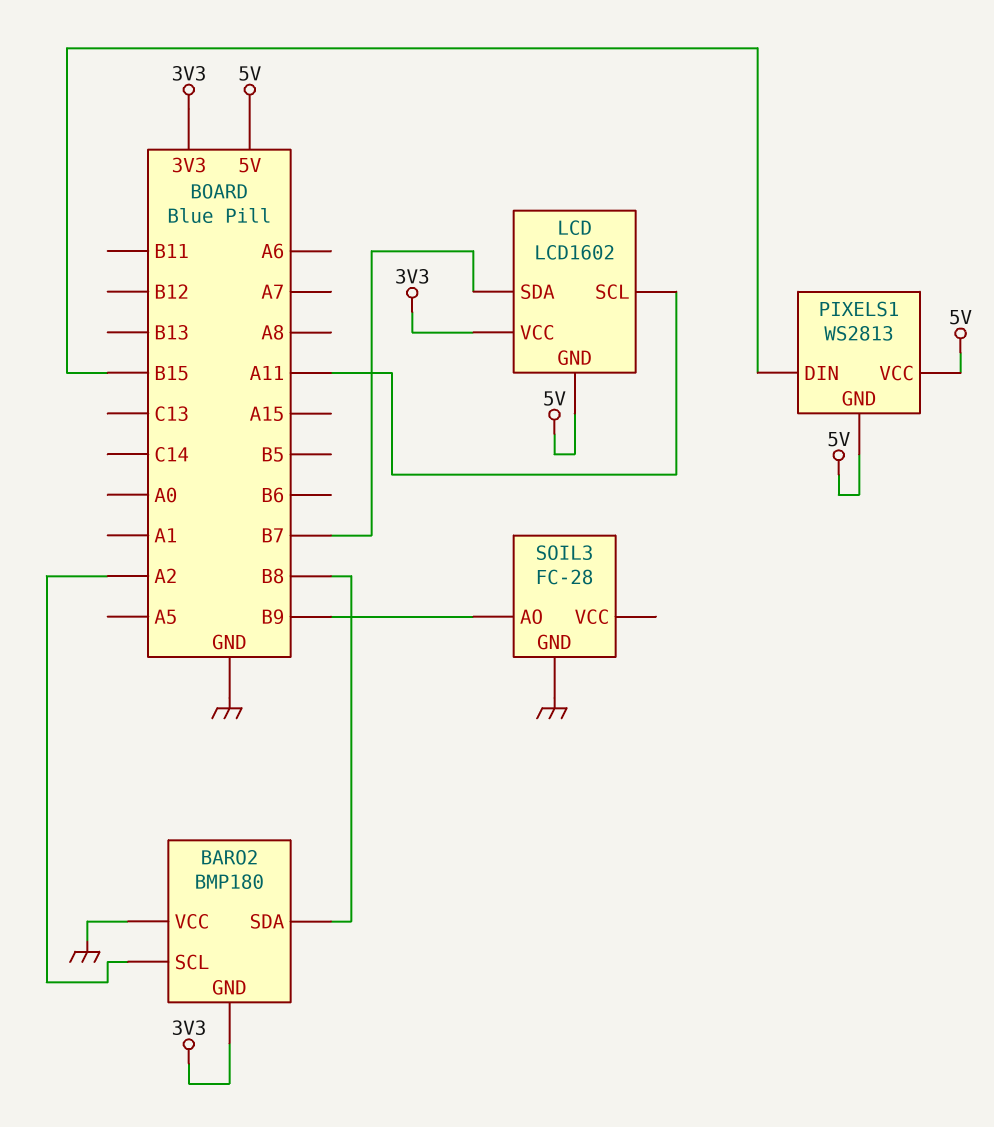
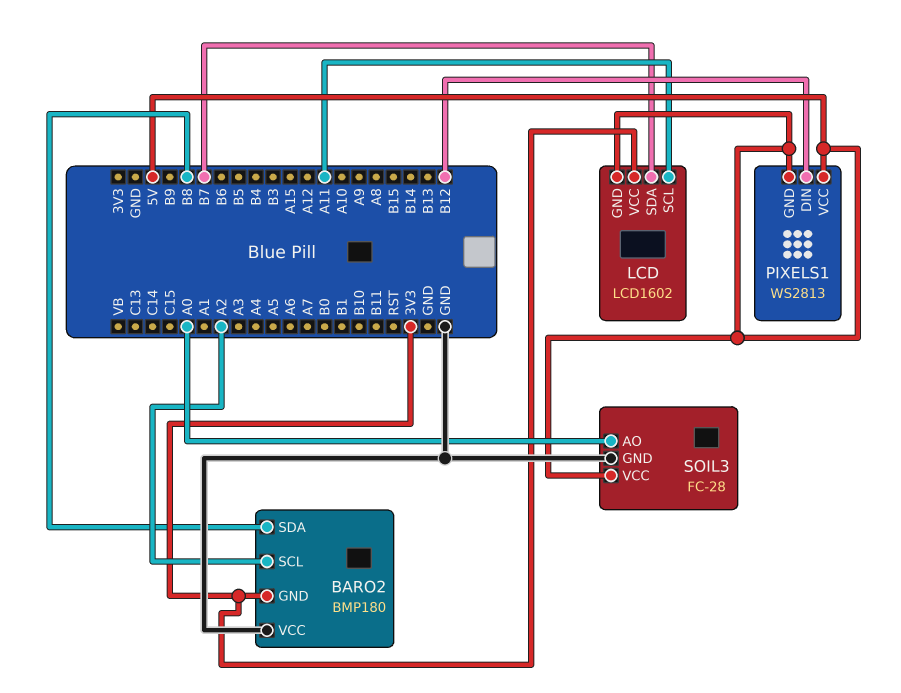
PIXELS1 pin DIN: B15 -> B12
SOIL3 pin AO: B9 -> A0
SOIL3 pin VCC: none -> 5V

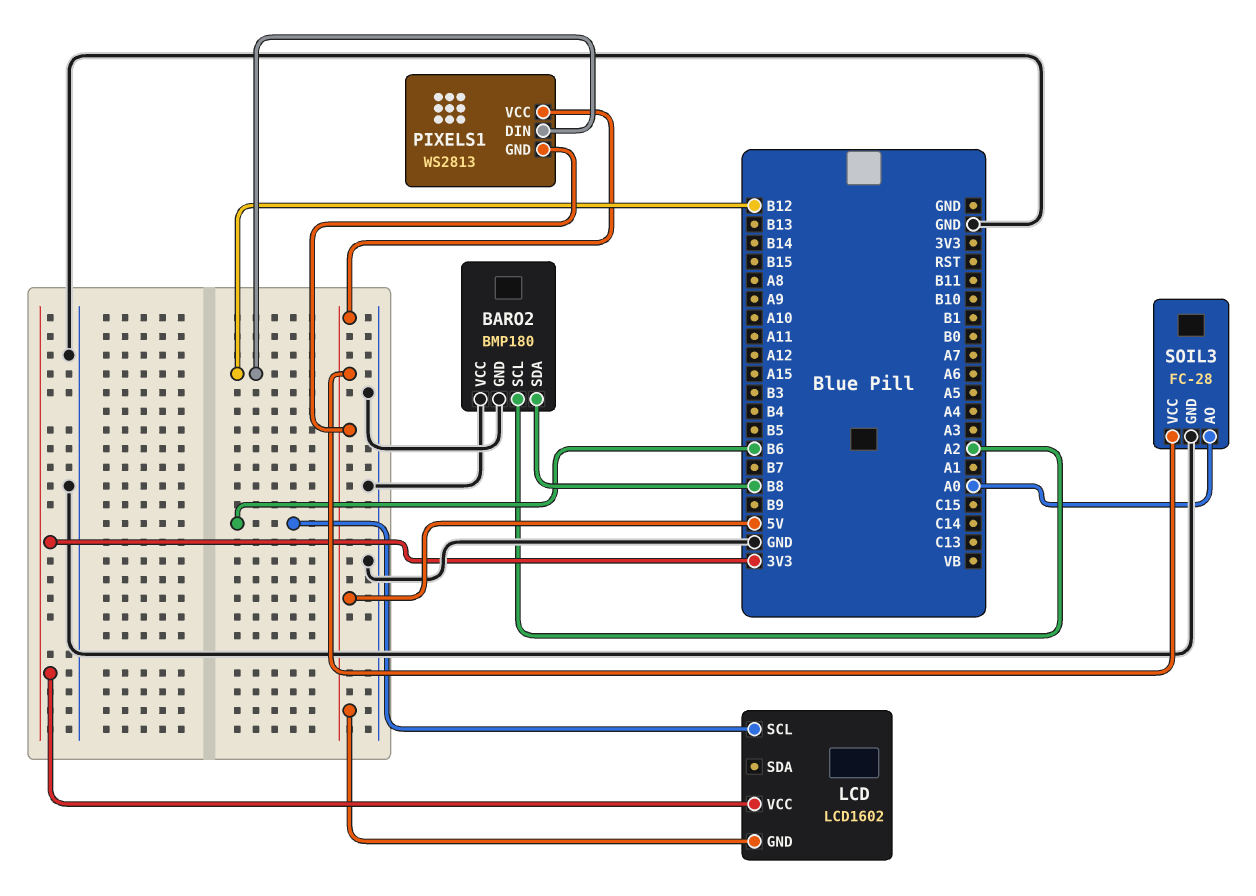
BARO2 pin GND: 3V3 -> GND
LCD pin SCL: A11 -> B6
LCD pin SDA: B7 -> none

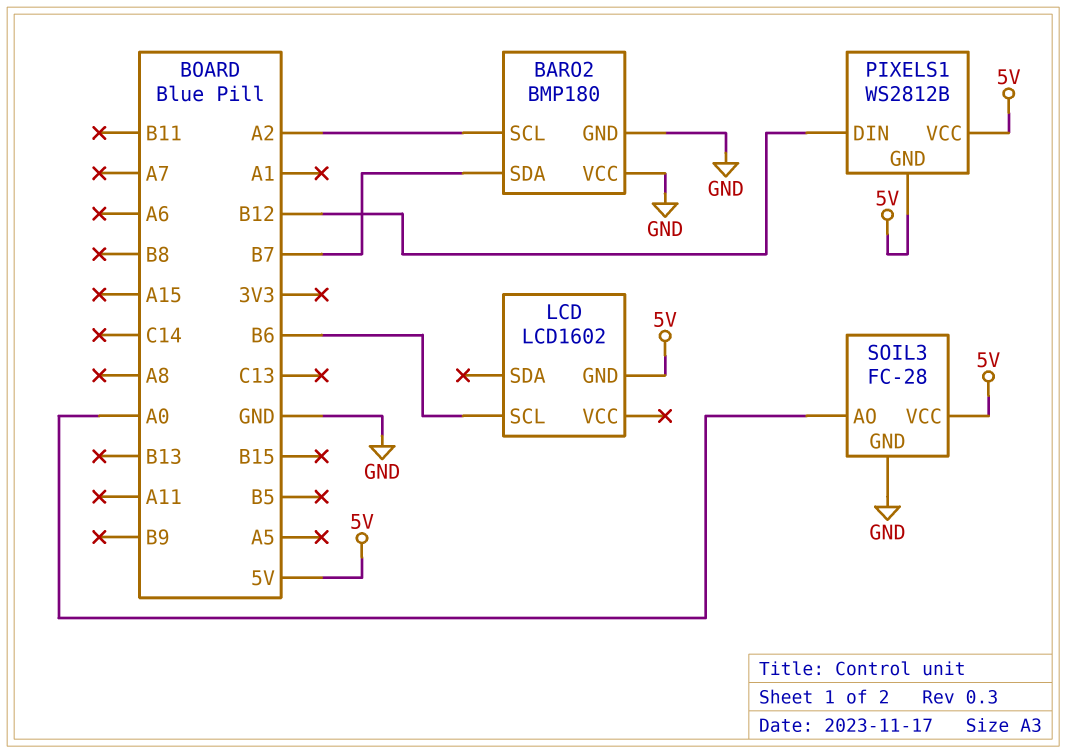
BARO2 pin SDA: B8 -> B7
LCD pin VCC: 3V3 -> none
PIXELS1: WS2813 -> WS2812B

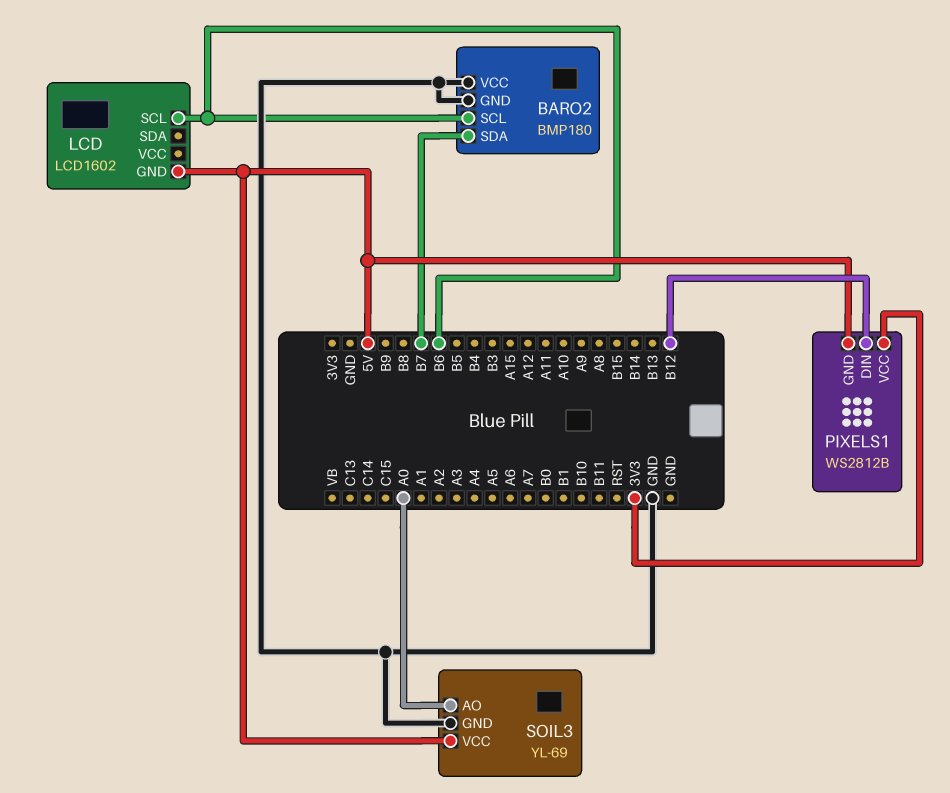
BARO2 pin SCL: A2 -> B6
PIXELS1 pin VCC: 5V -> 3V3
SOIL3: FC-28 -> YL-69

